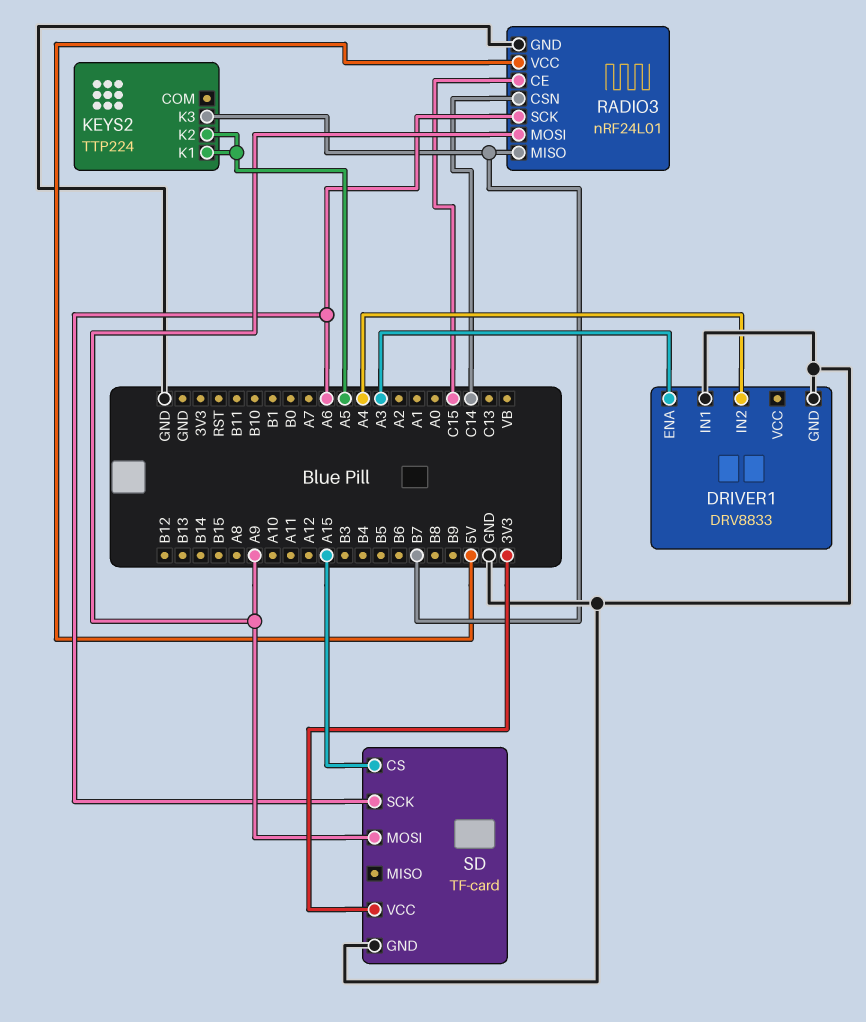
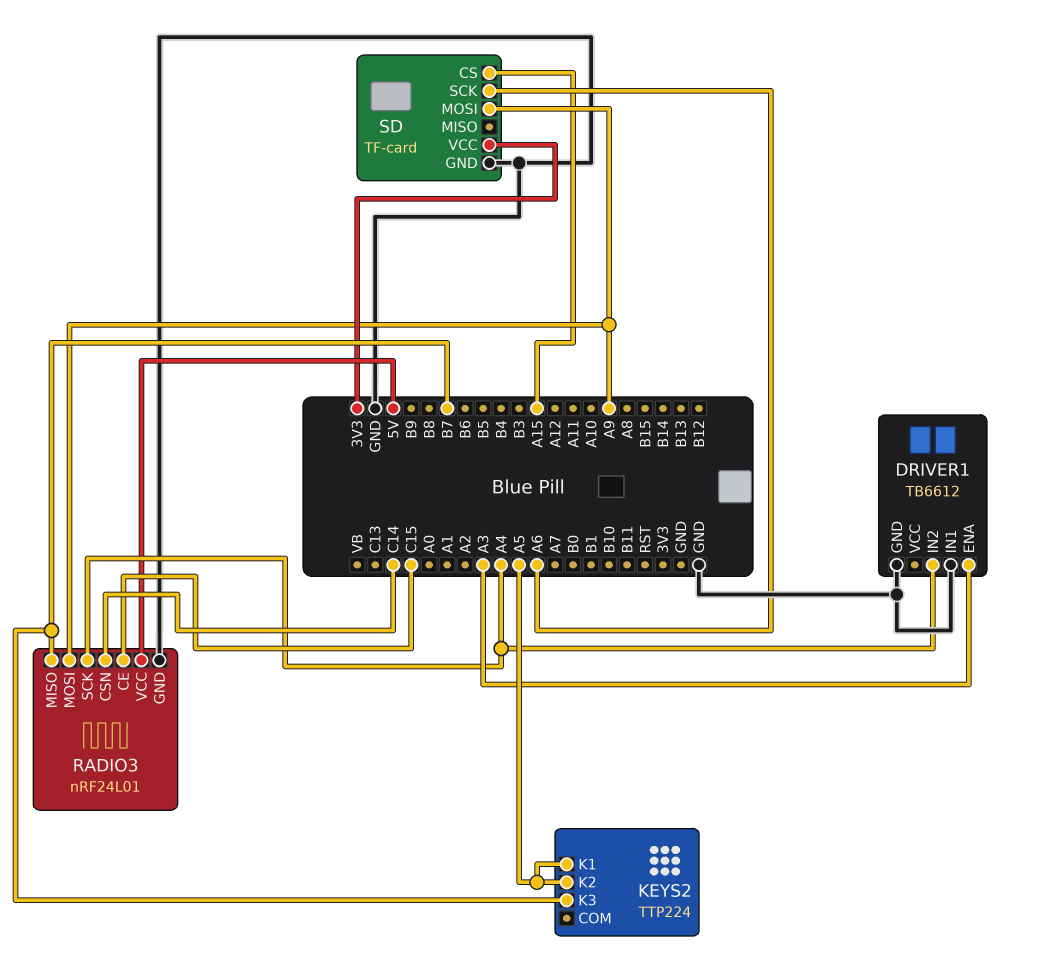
DRIVER1: DRV8833 -> TB6612
RADIO3 pin SCK: A6 -> A4

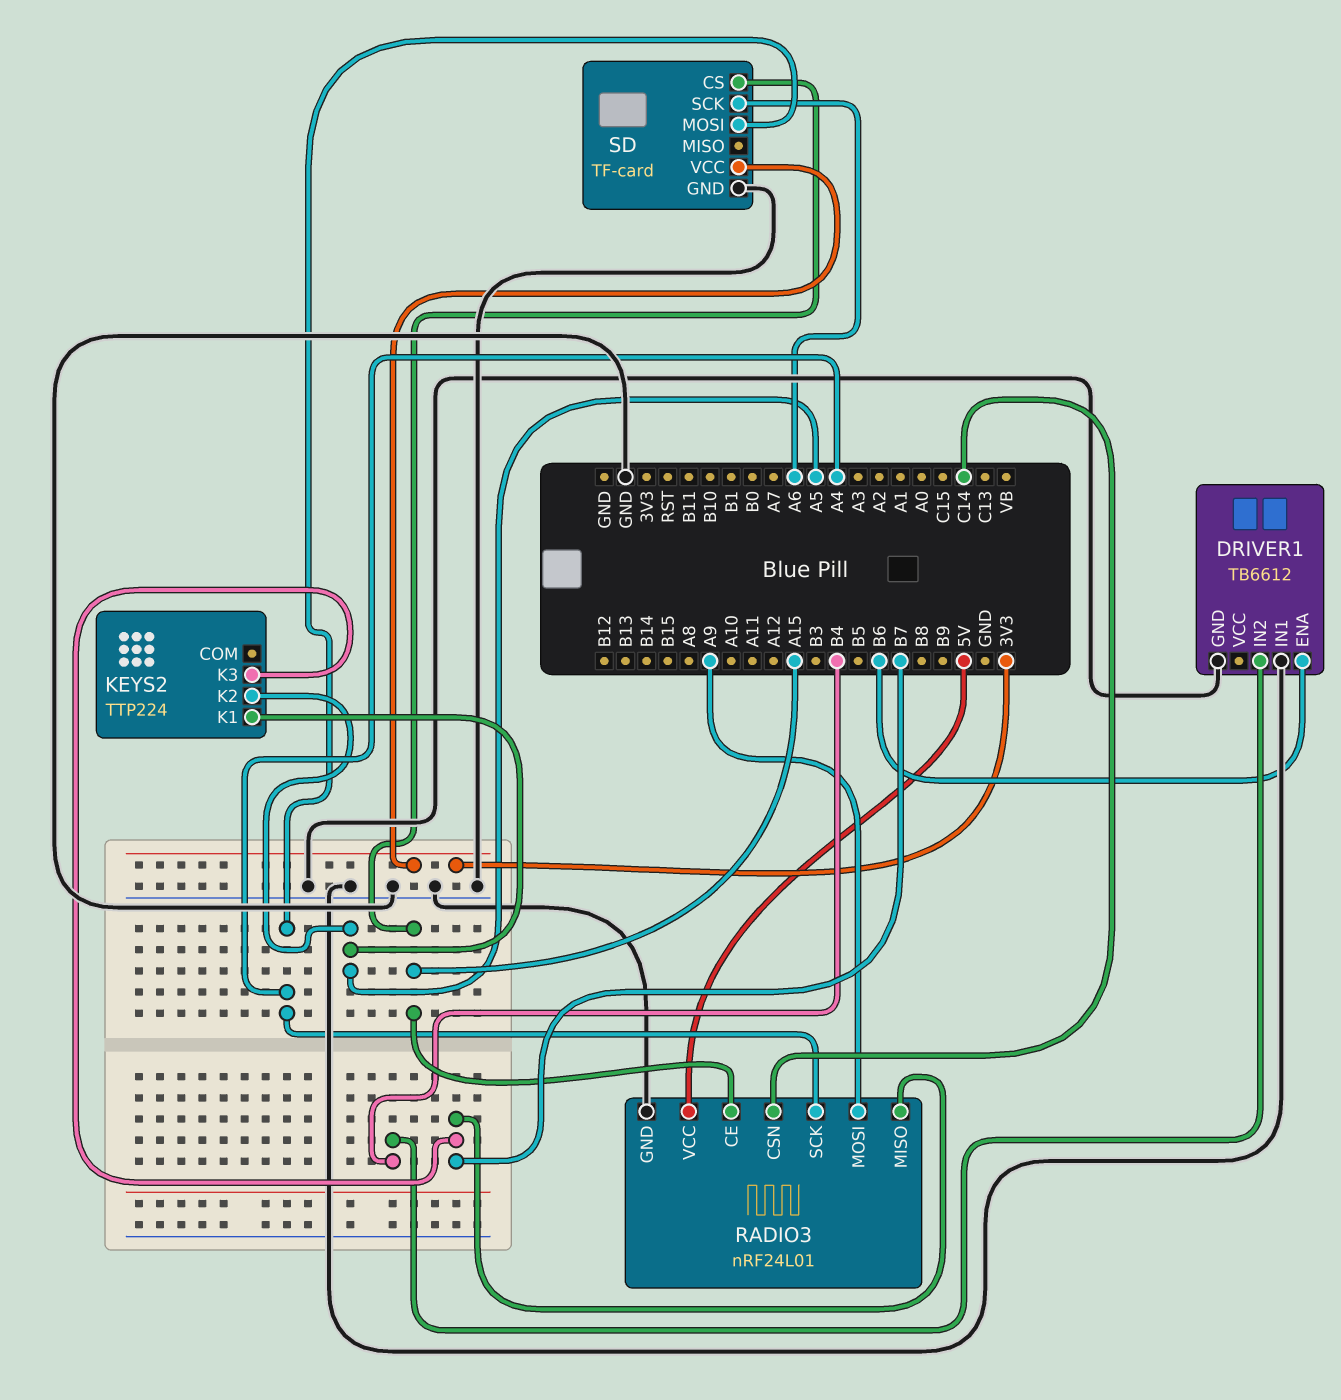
DRIVER1 pin ENA: A3 -> B6
DRIVER1 pin IN2: A4 -> B4
RADIO3 pin CE: C15 -> A15
SD pin MOSI: A9 -> A4

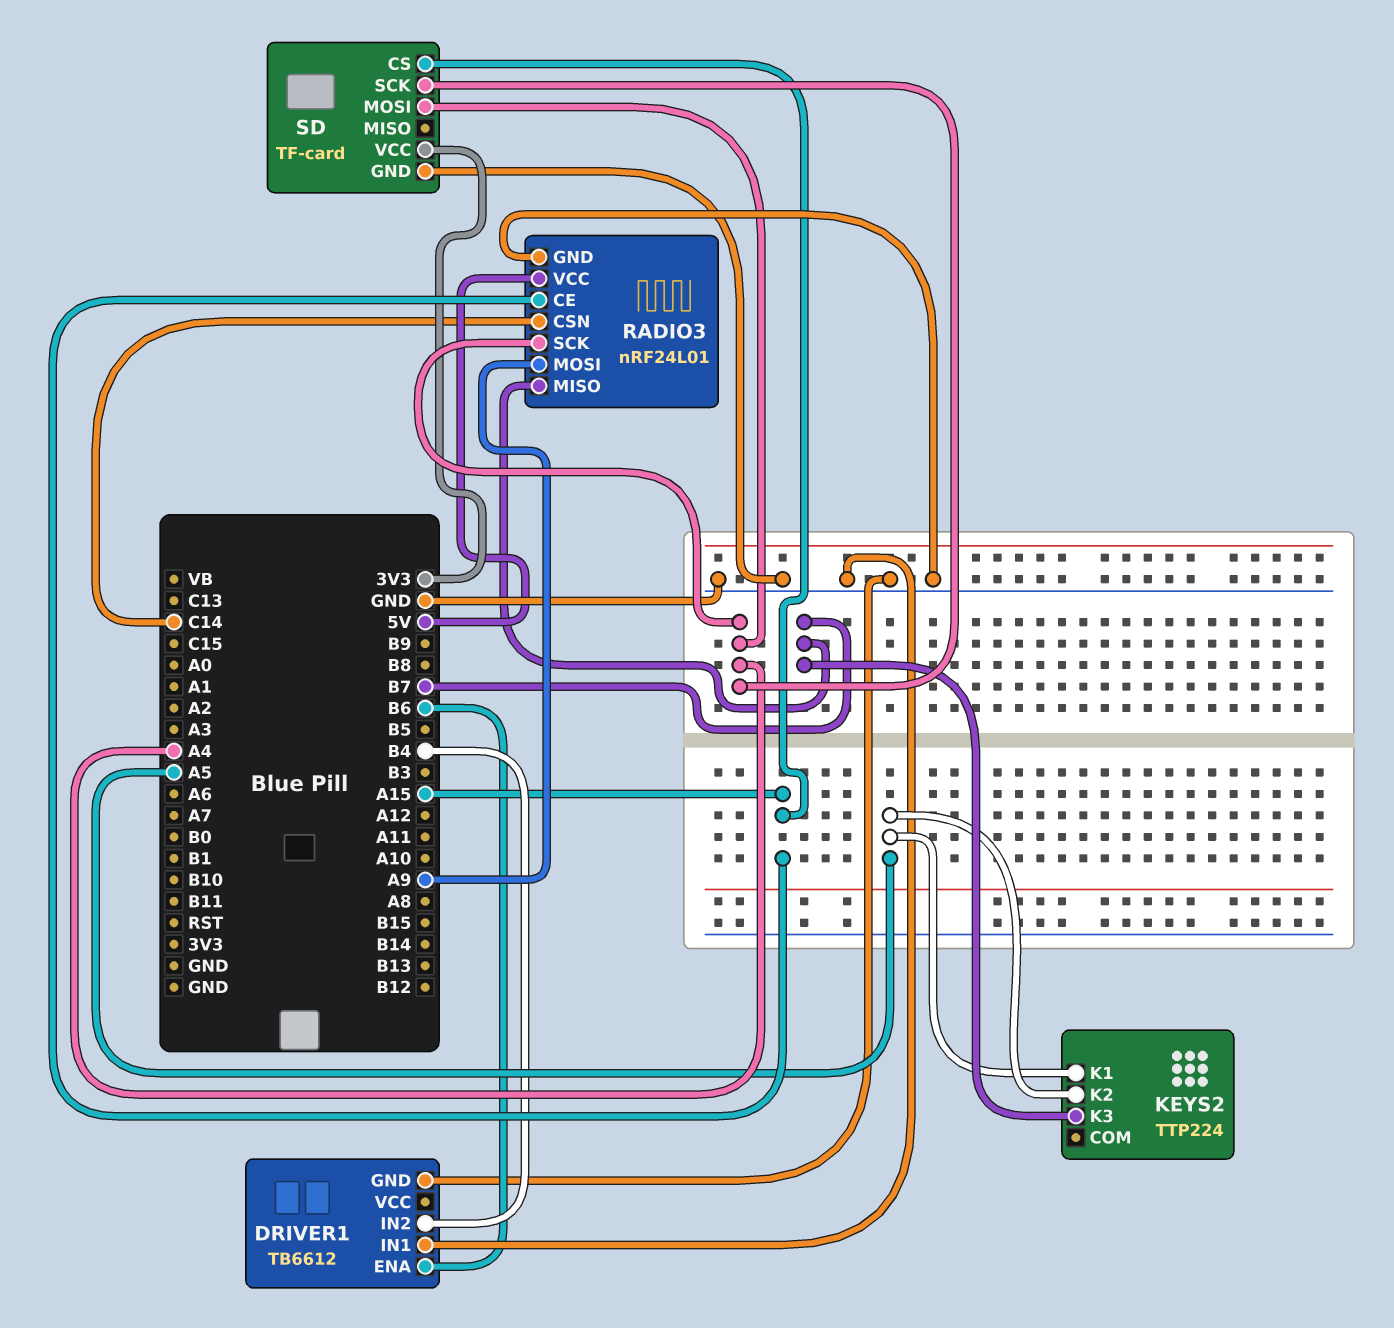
SD pin SCK: A6 -> A4

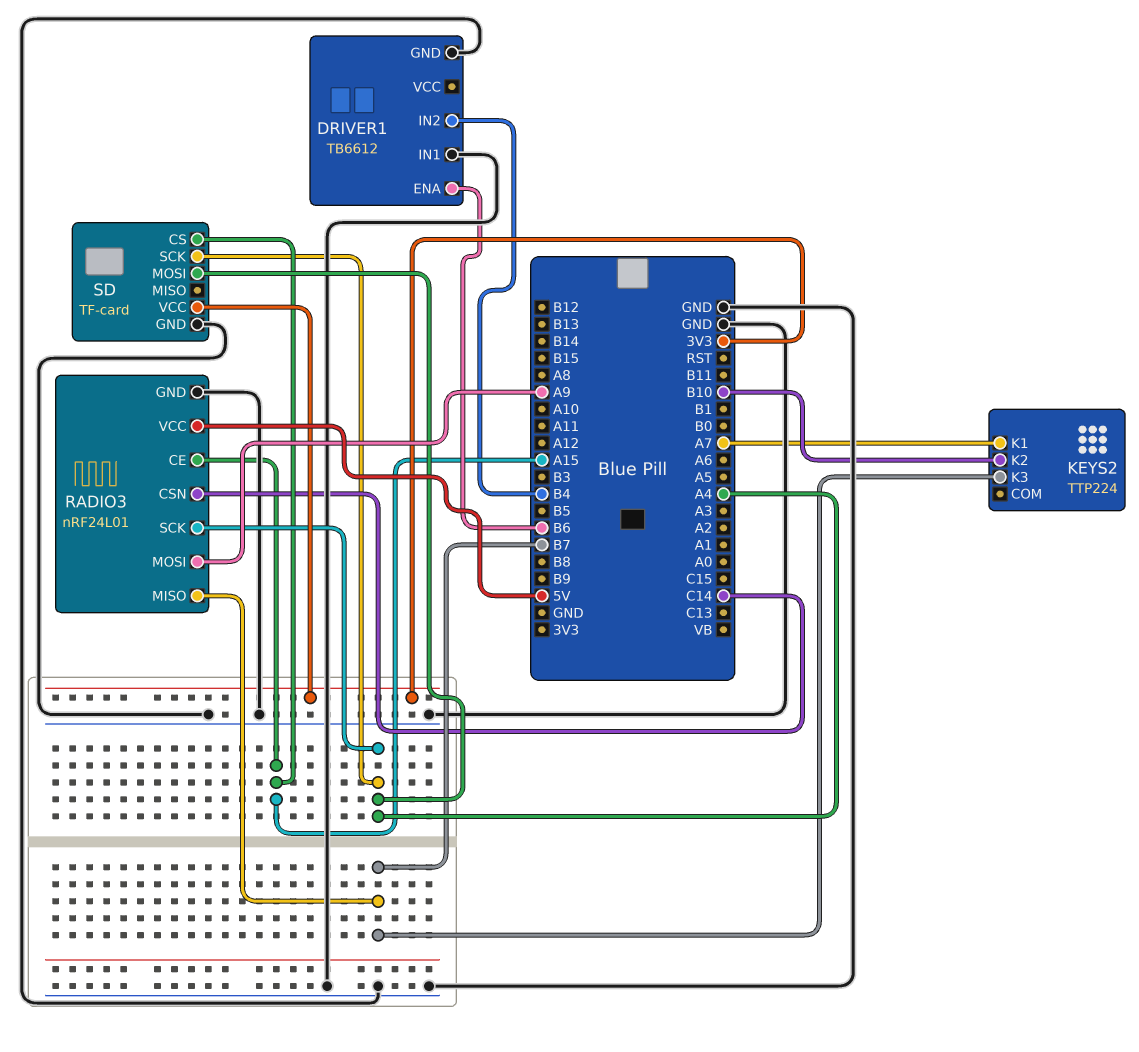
KEYS2 pin K1: A5 -> A7
KEYS2 pin K2: A5 -> B10

